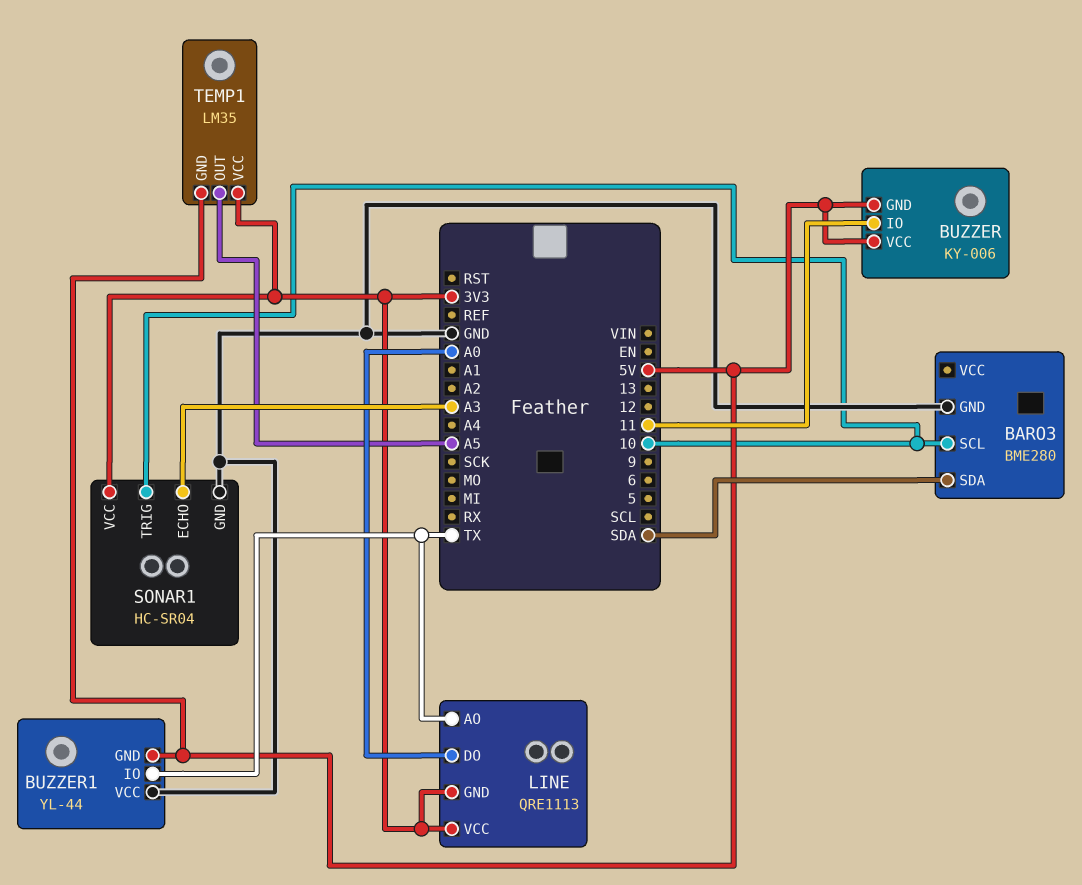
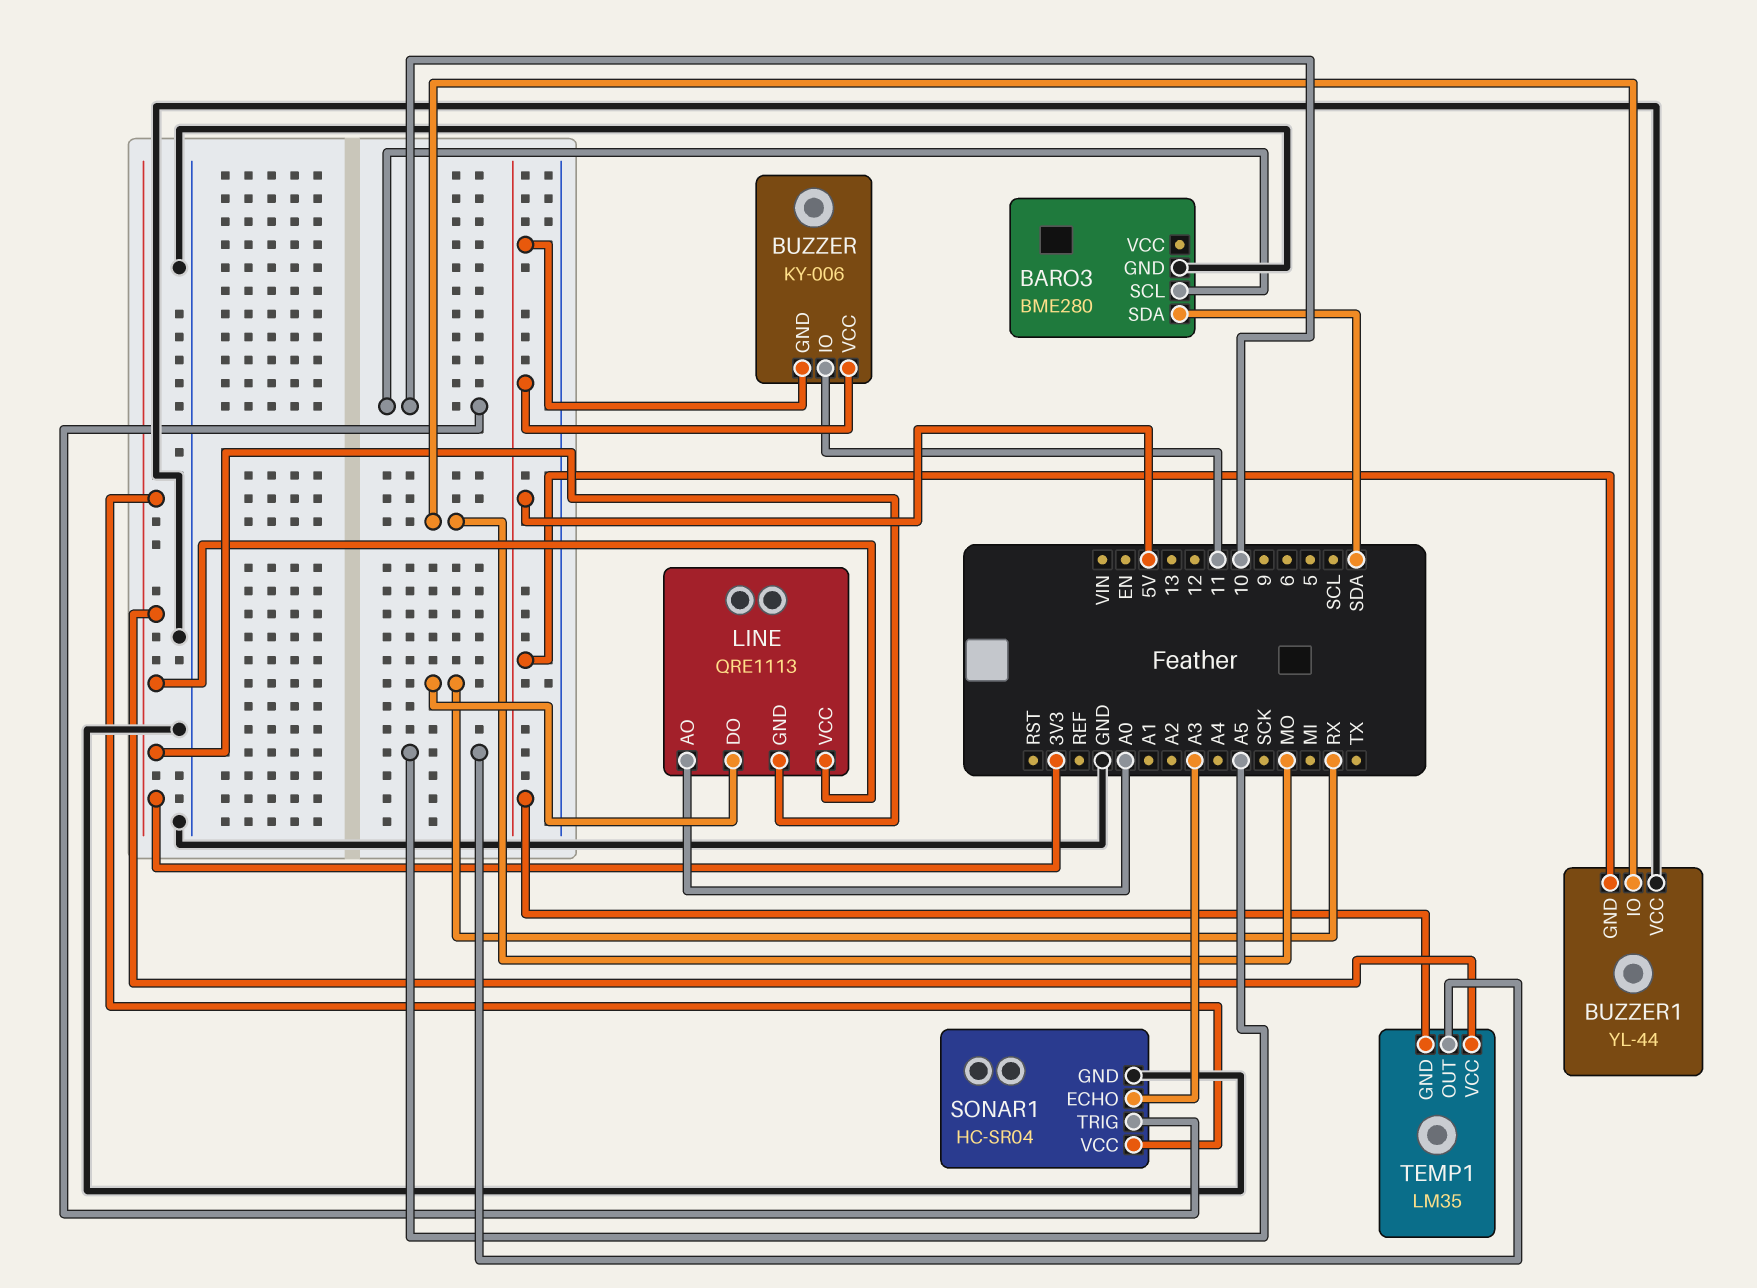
BUZZER1 pin IO: TX -> MO
LINE pin AO: TX -> A0
LINE pin DO: A0 -> RX

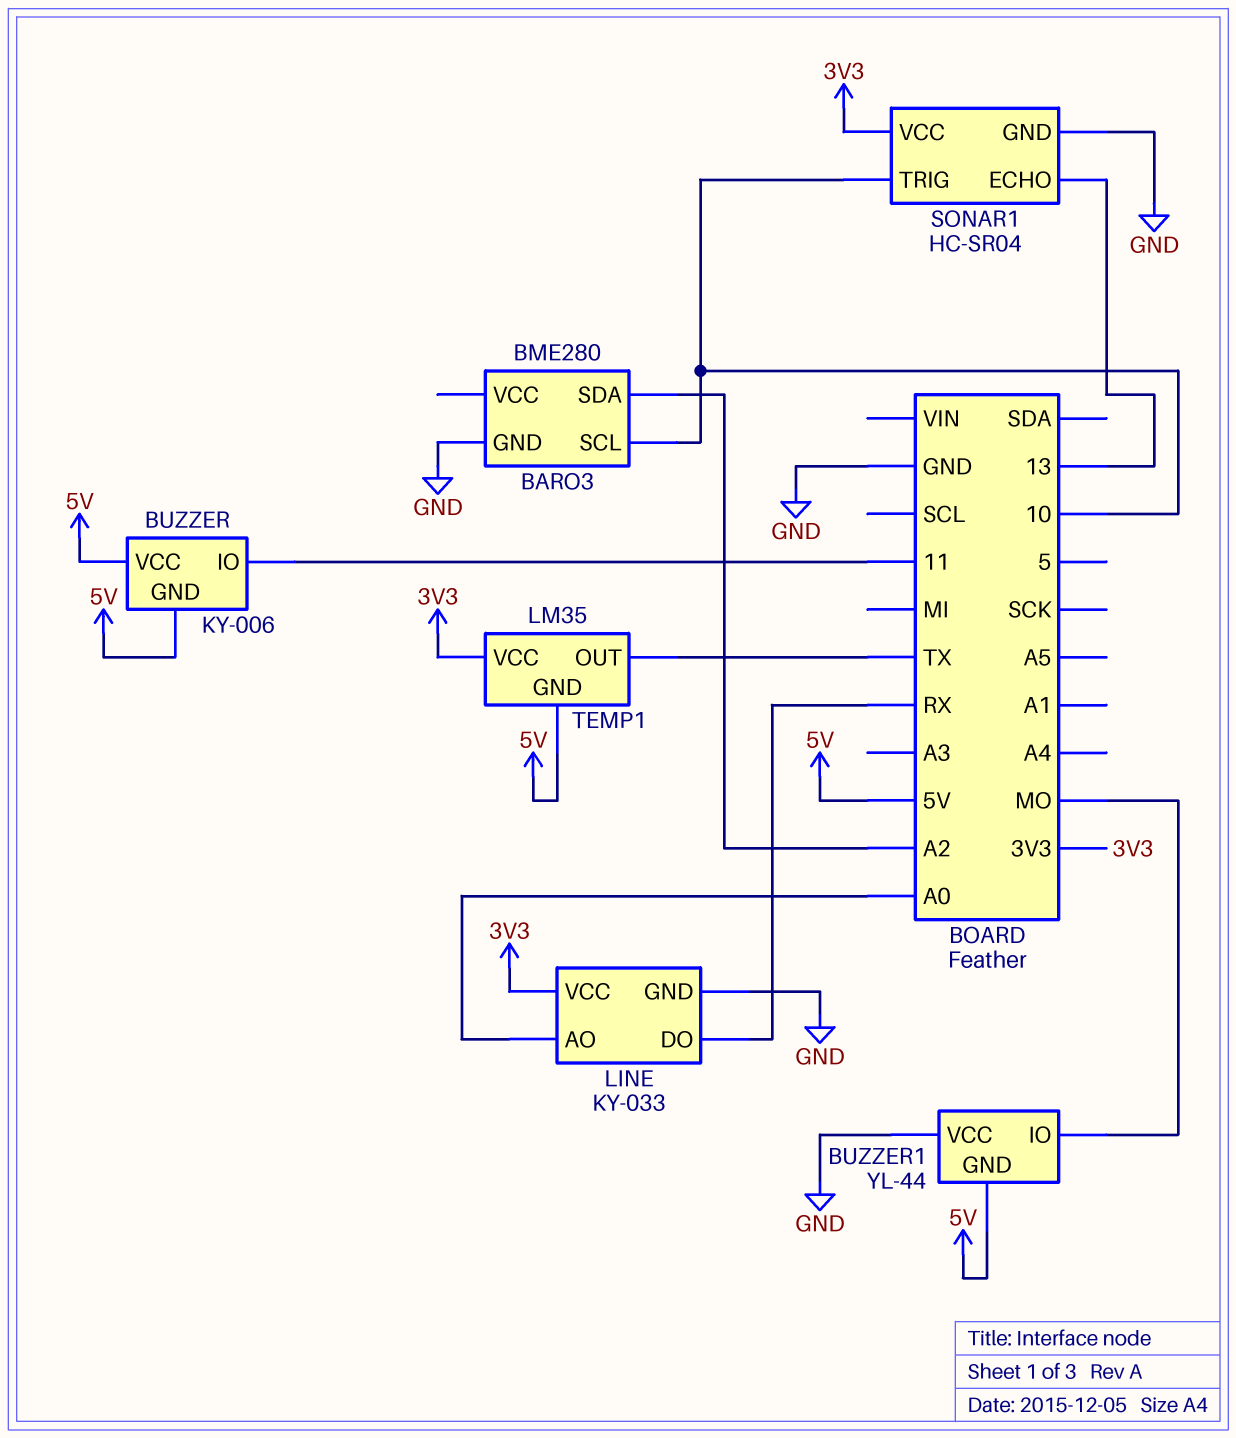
BARO3 pin SDA: SDA -> A2
LINE: QRE1113 -> KY-033
LINE pin GND: 3V3 -> GND
SONAR1 pin ECHO: A3 -> 13
TEMP1 pin OUT: A5 -> TX

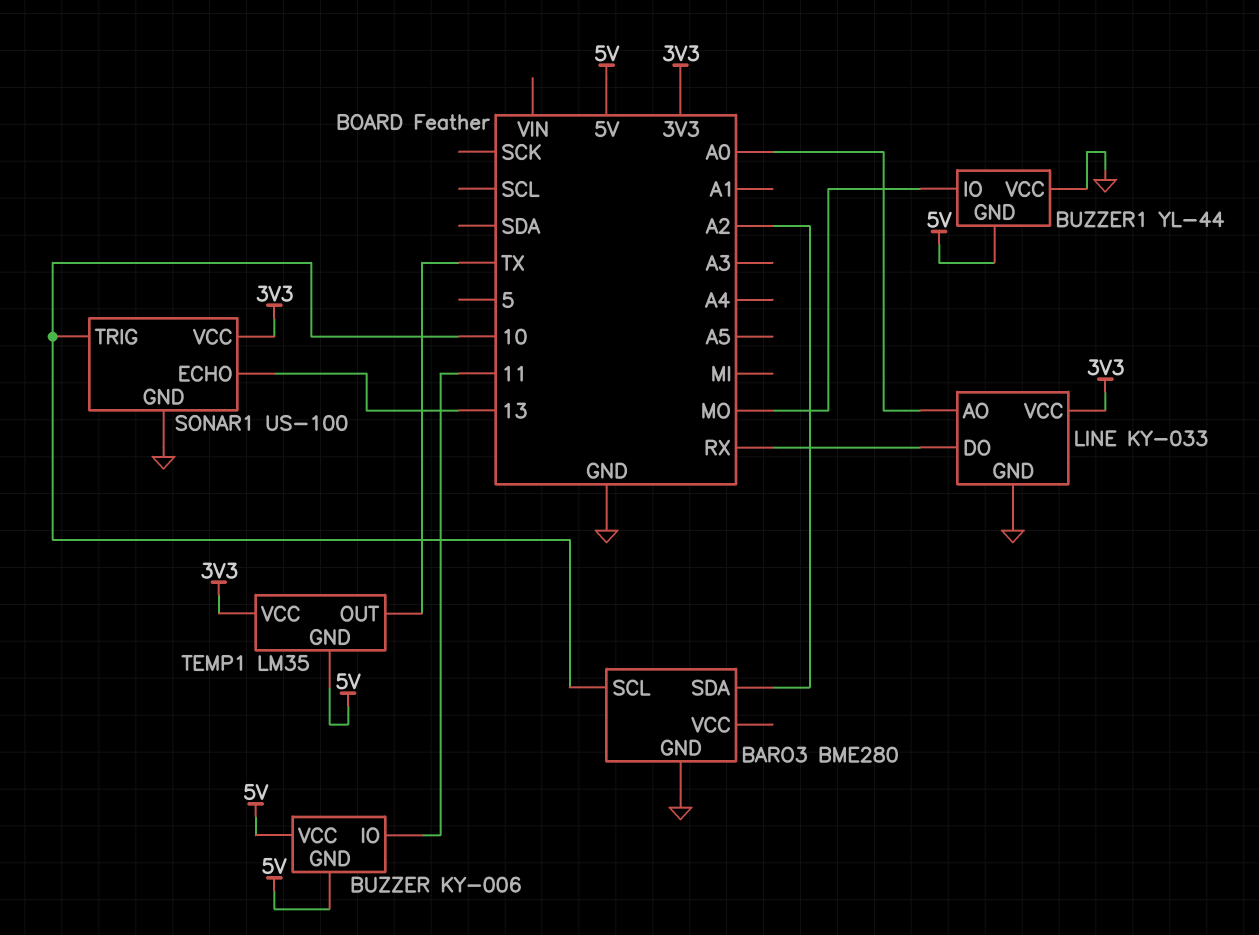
SONAR1: HC-SR04 -> US-100

